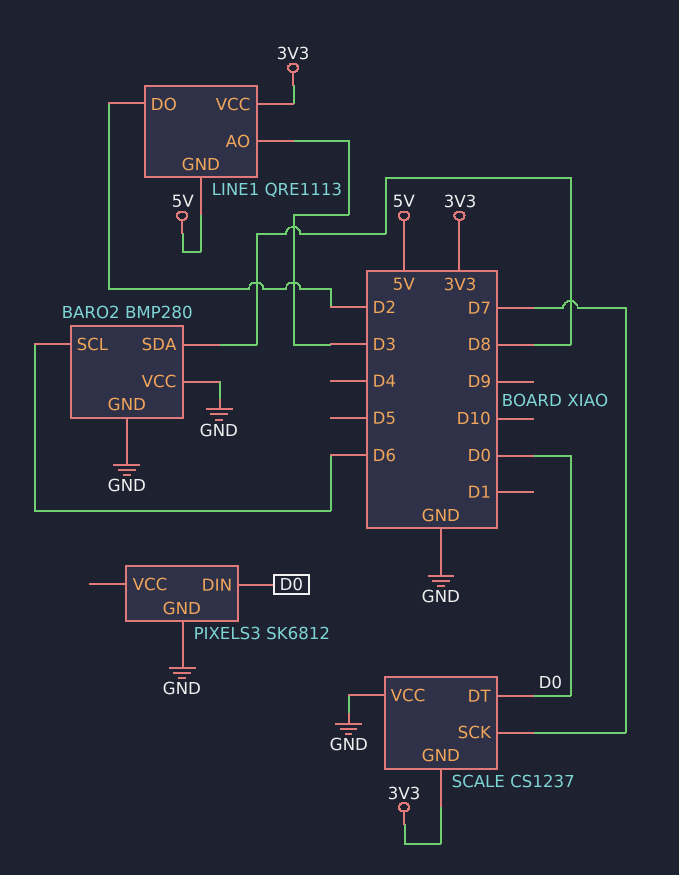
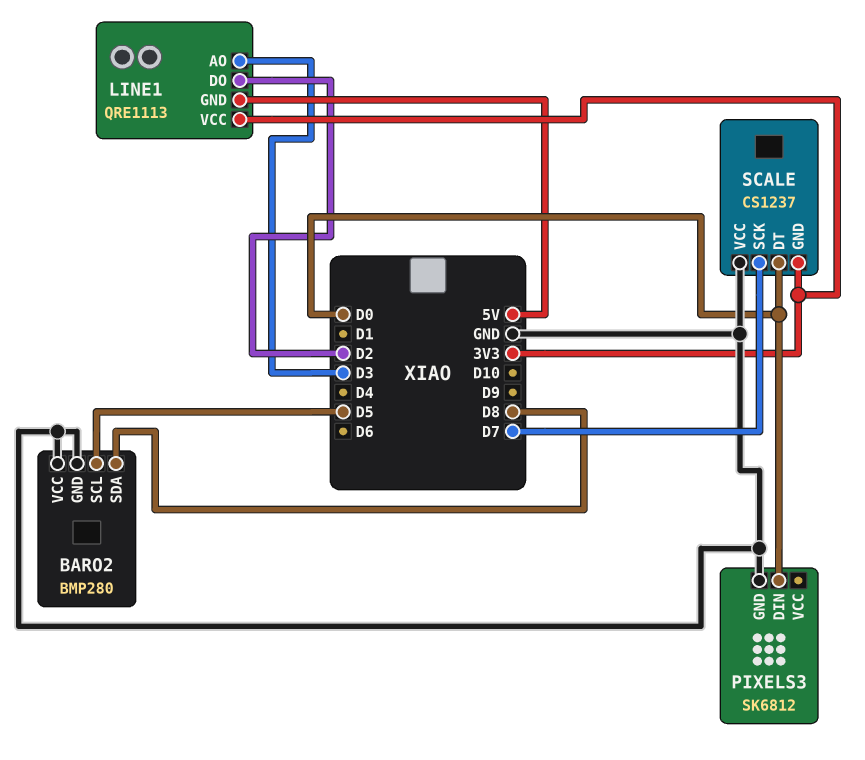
BARO2 pin SCL: D6 -> D5

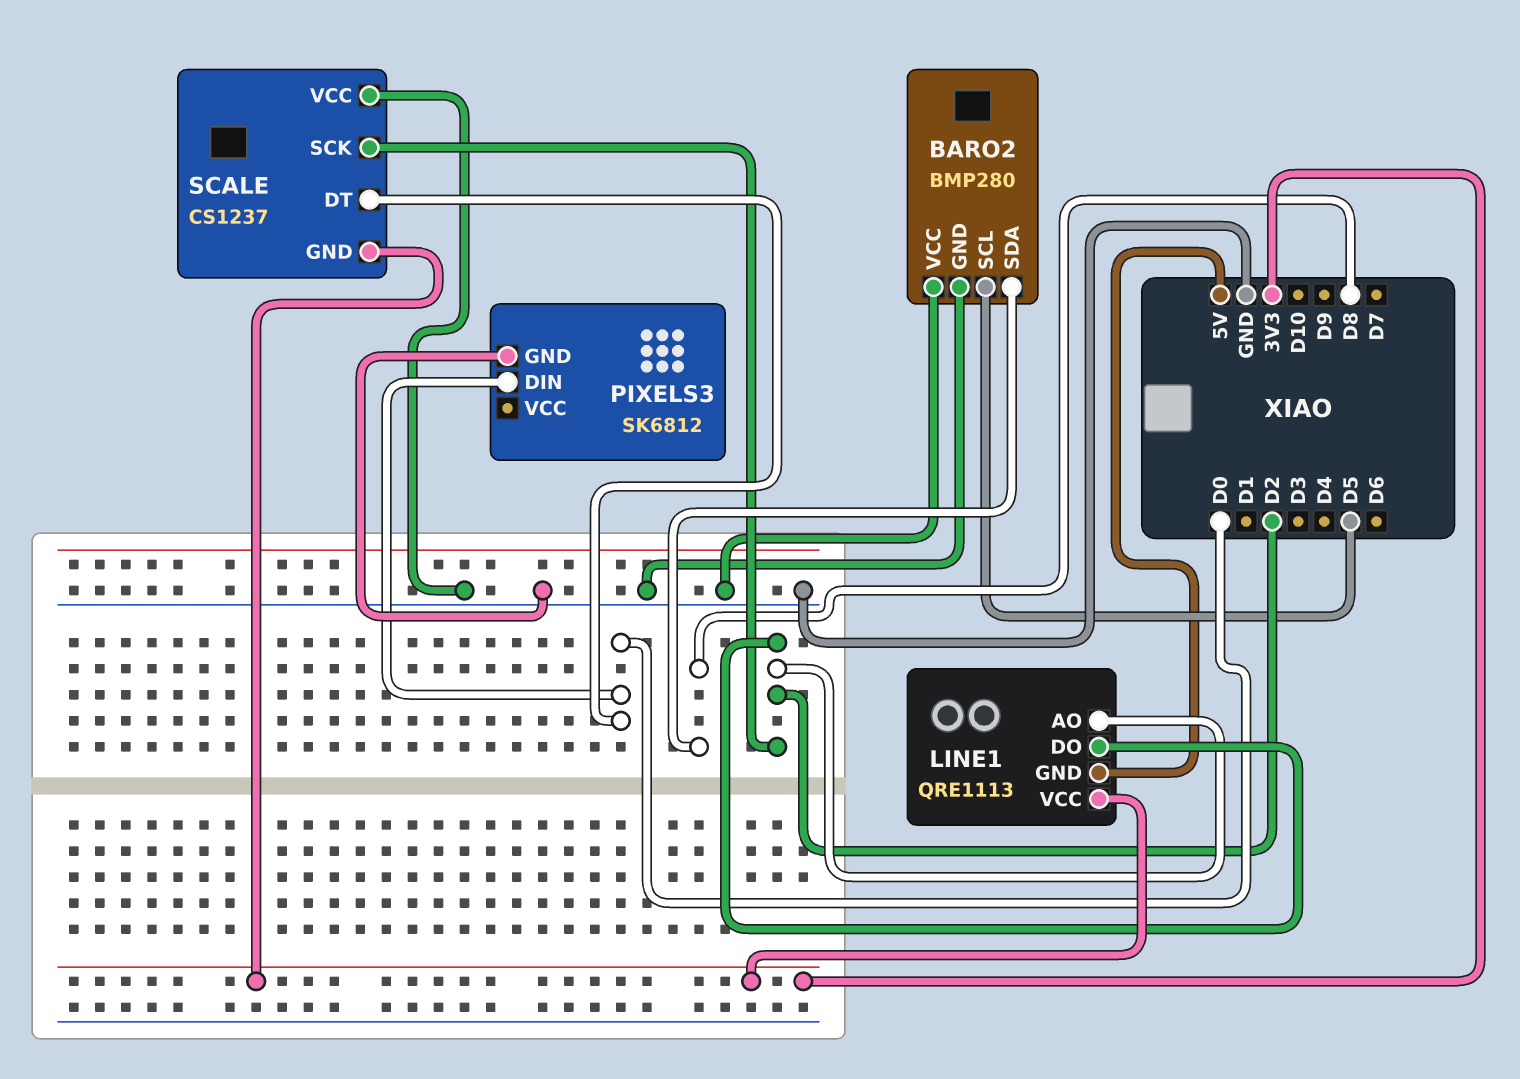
LINE1 pin AO: D3 -> D2
SCALE pin SCK: D7 -> D2

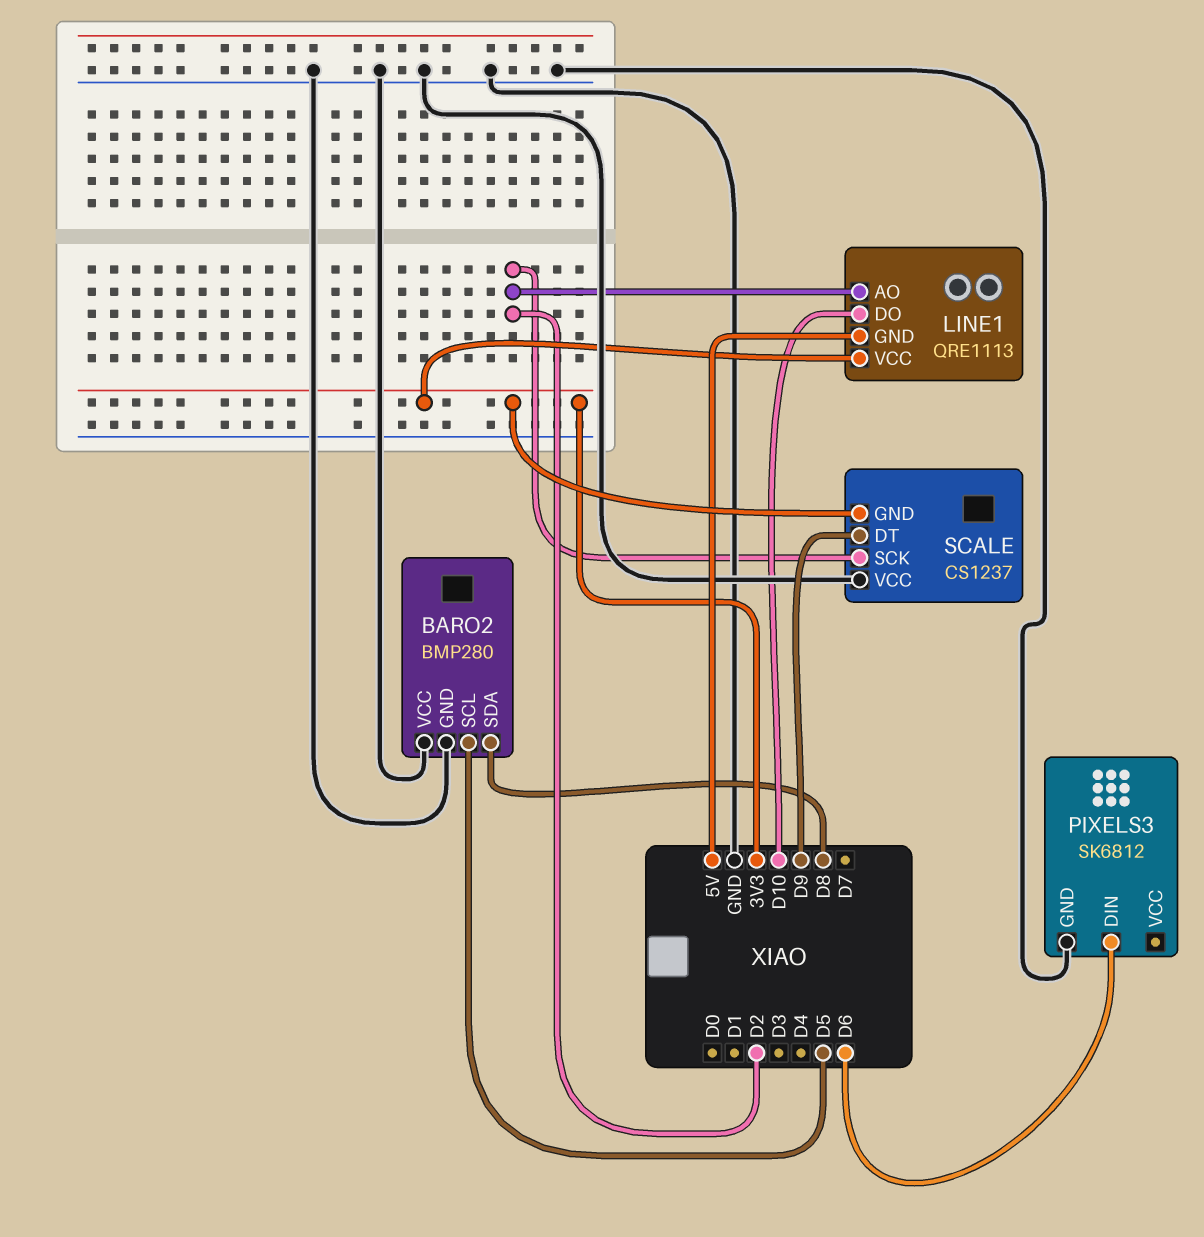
LINE1 pin DO: D2 -> D10
PIXELS3 pin DIN: D0 -> D6
SCALE pin DT: D0 -> D9

